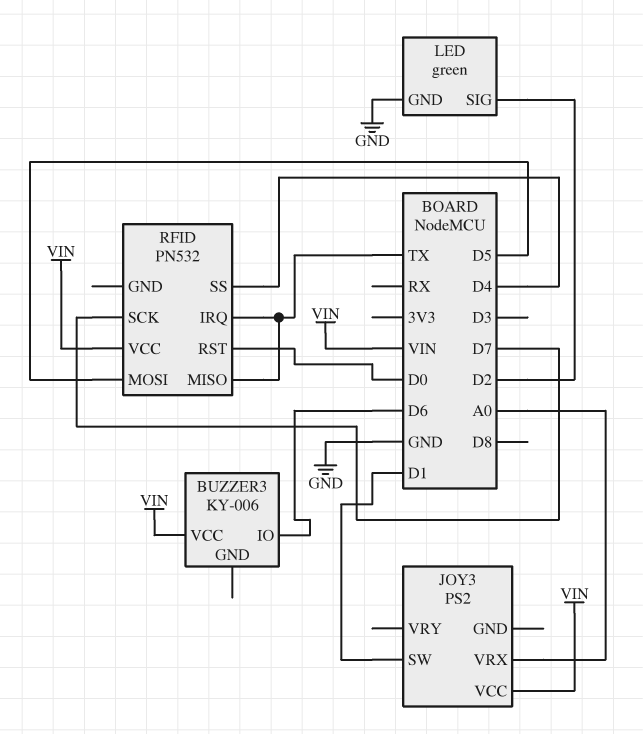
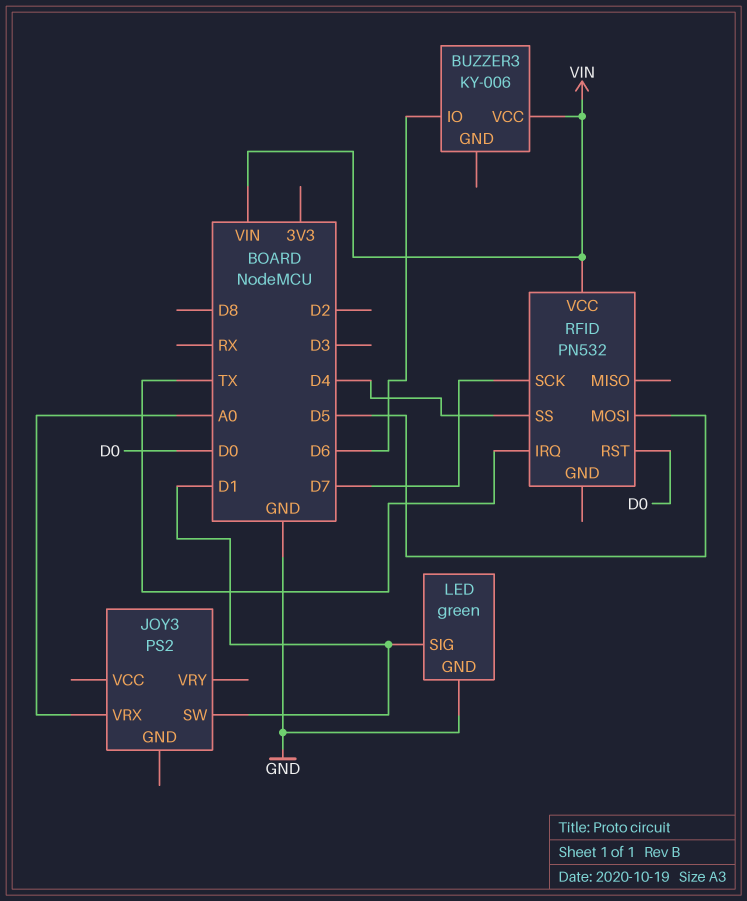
JOY3 pin VCC: VIN -> none
LED pin SIG: D2 -> D1
RFID pin MISO: TX -> none

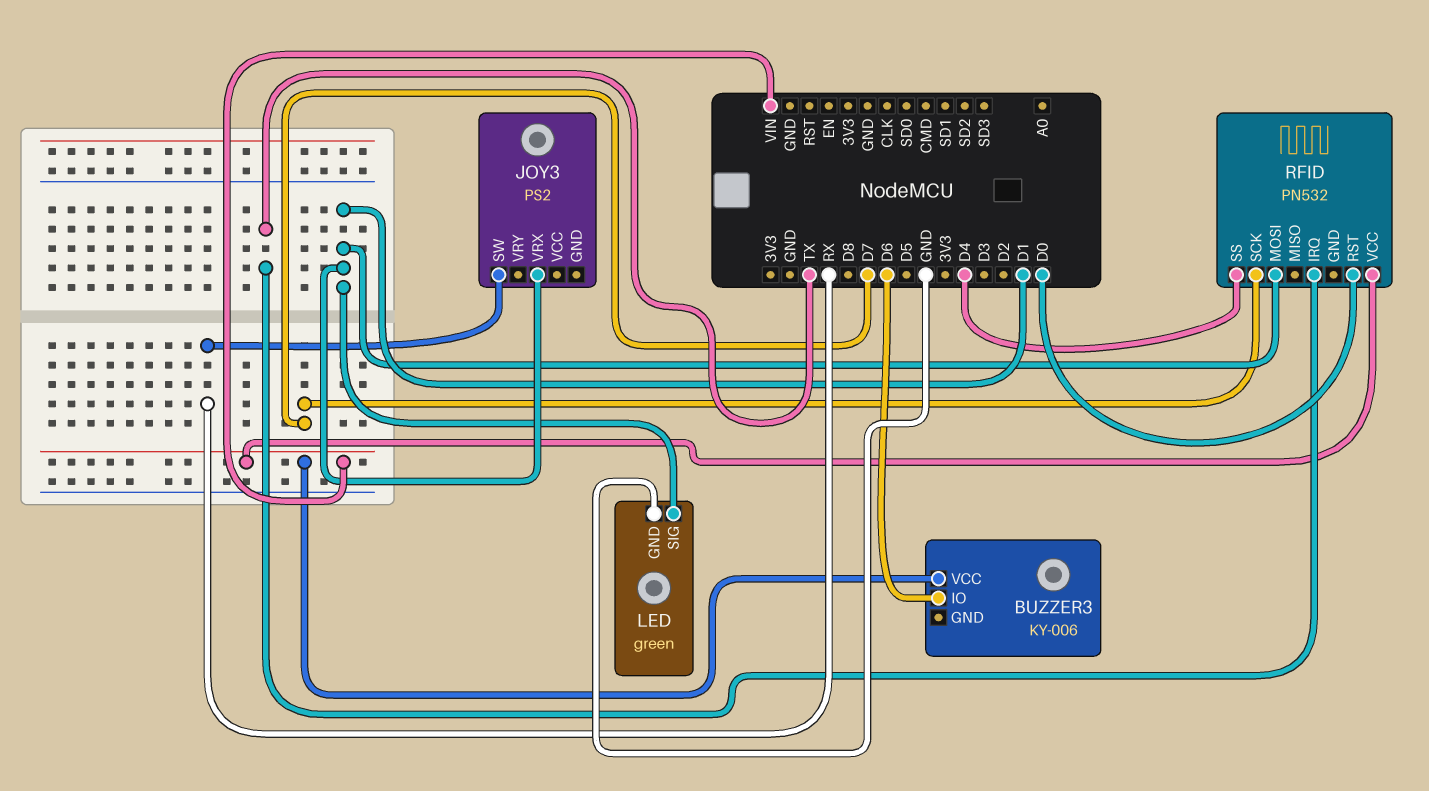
JOY3 pin SW: D1 -> RX
JOY3 pin VRX: A0 -> D1
RFID pin MOSI: D5 -> D1

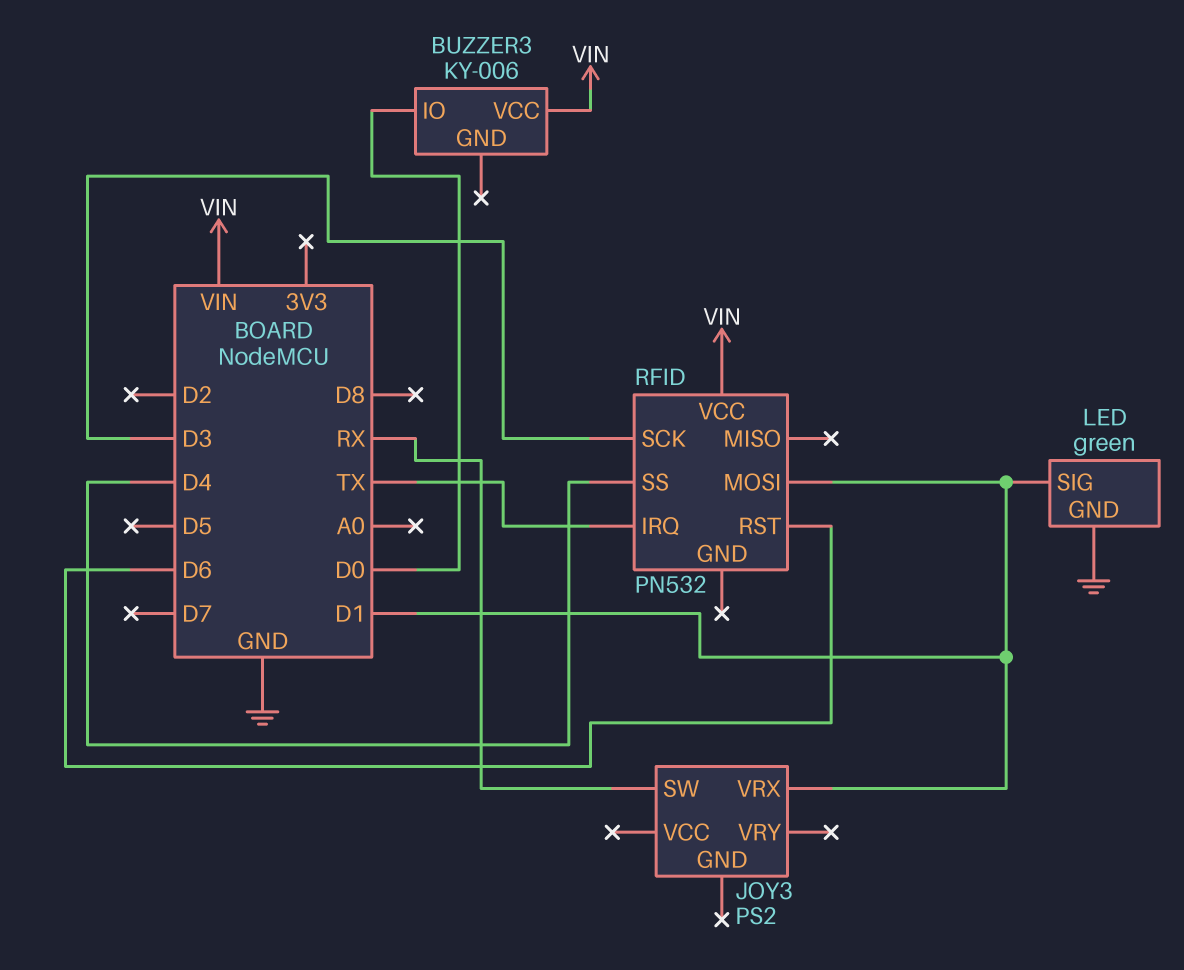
BUZZER3 pin IO: D6 -> D0
RFID pin RST: D0 -> D6
RFID pin SCK: D7 -> D3

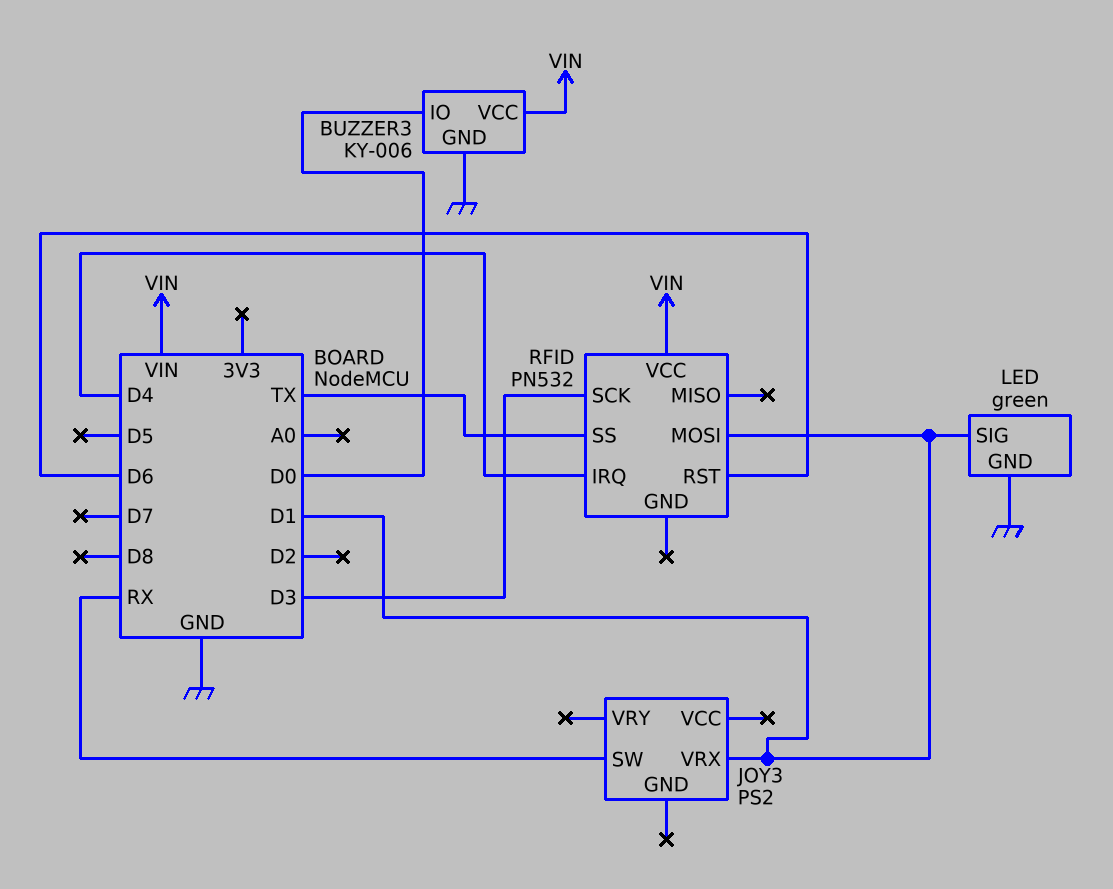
BUZZER3 pin GND: none -> GND
RFID pin IRQ: TX -> D4
RFID pin SS: D4 -> TX

